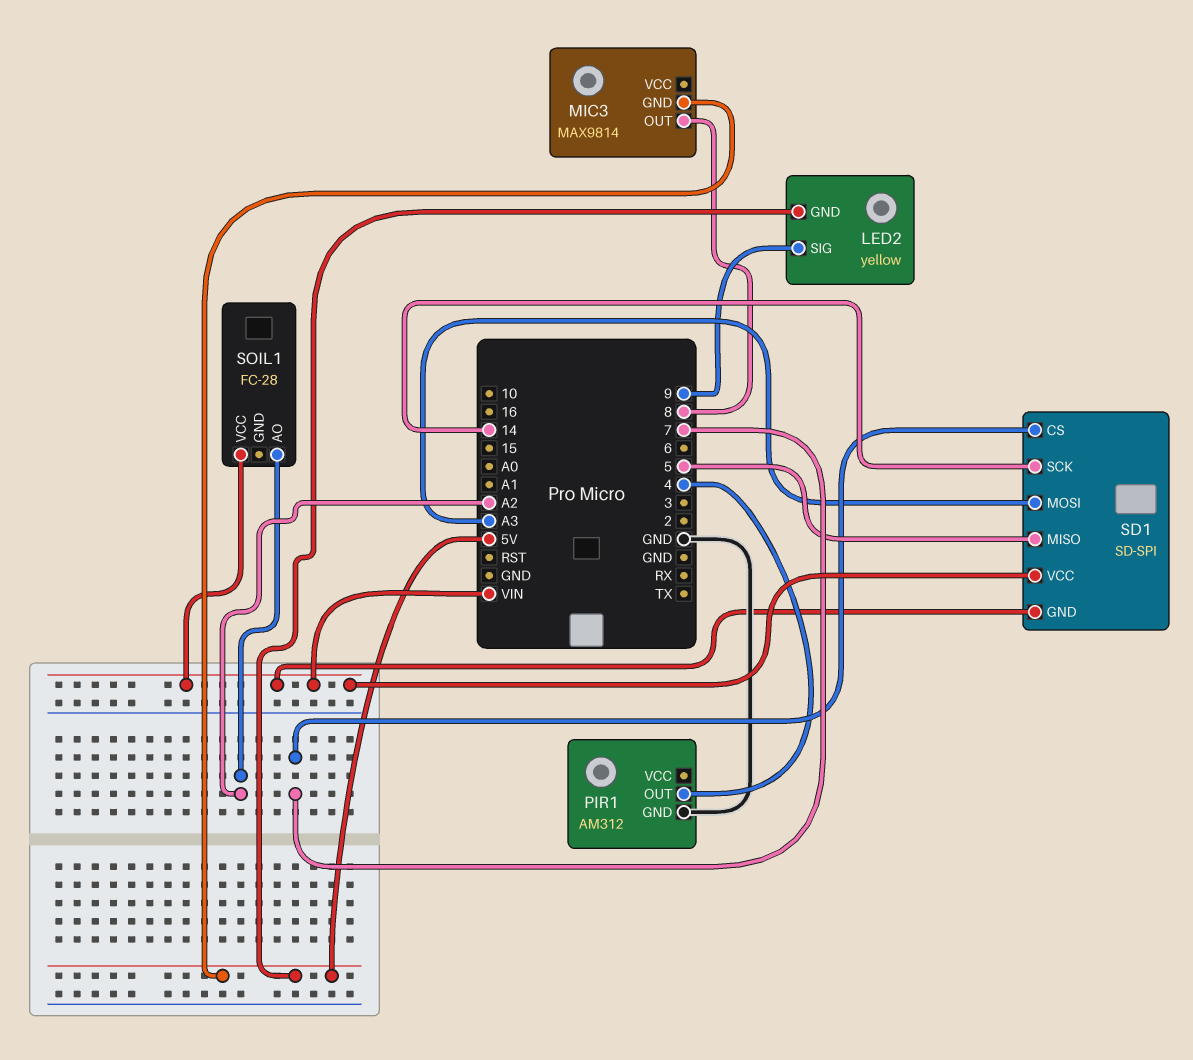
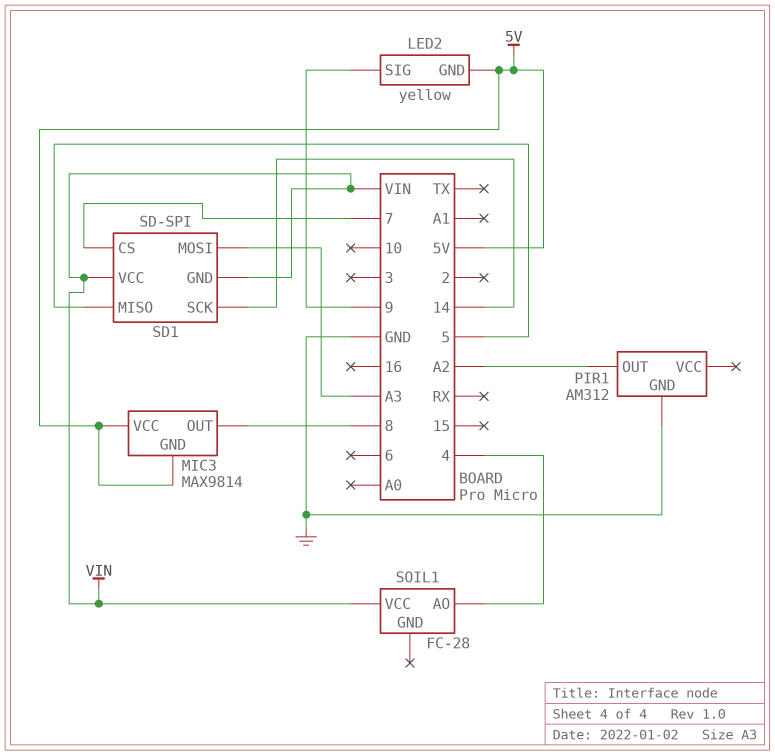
MIC3 pin VCC: none -> 5V
PIR1 pin OUT: 4 -> A2
SOIL1 pin AO: A2 -> 4

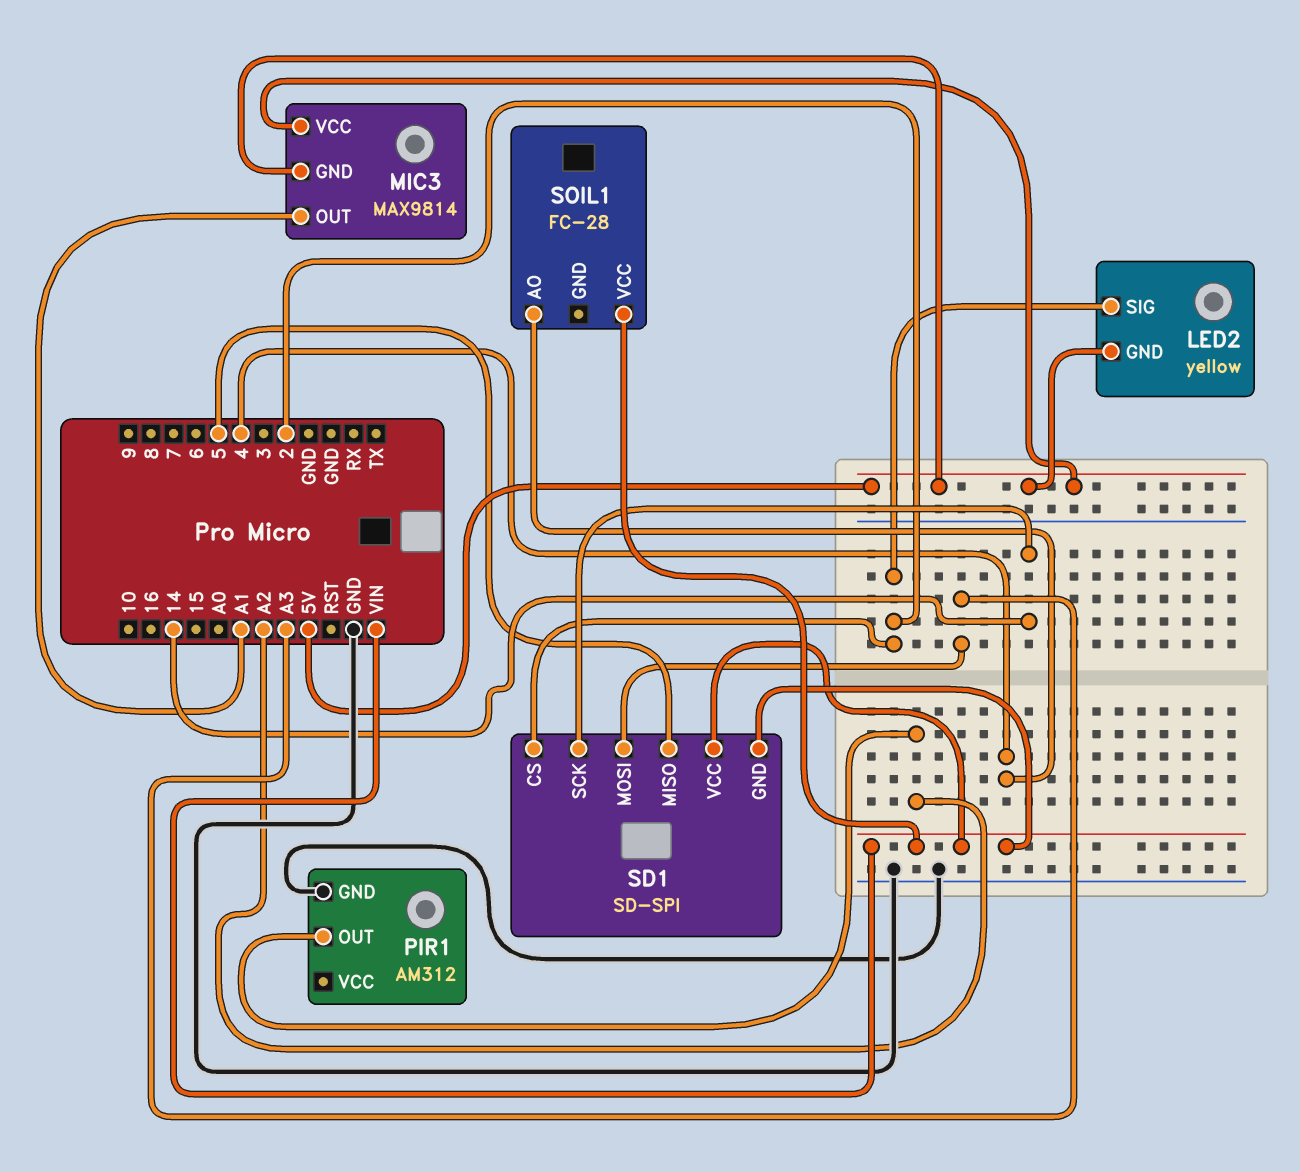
LED2 pin SIG: 9 -> 2
MIC3 pin OUT: 8 -> A1
SD1 pin CS: 7 -> 2

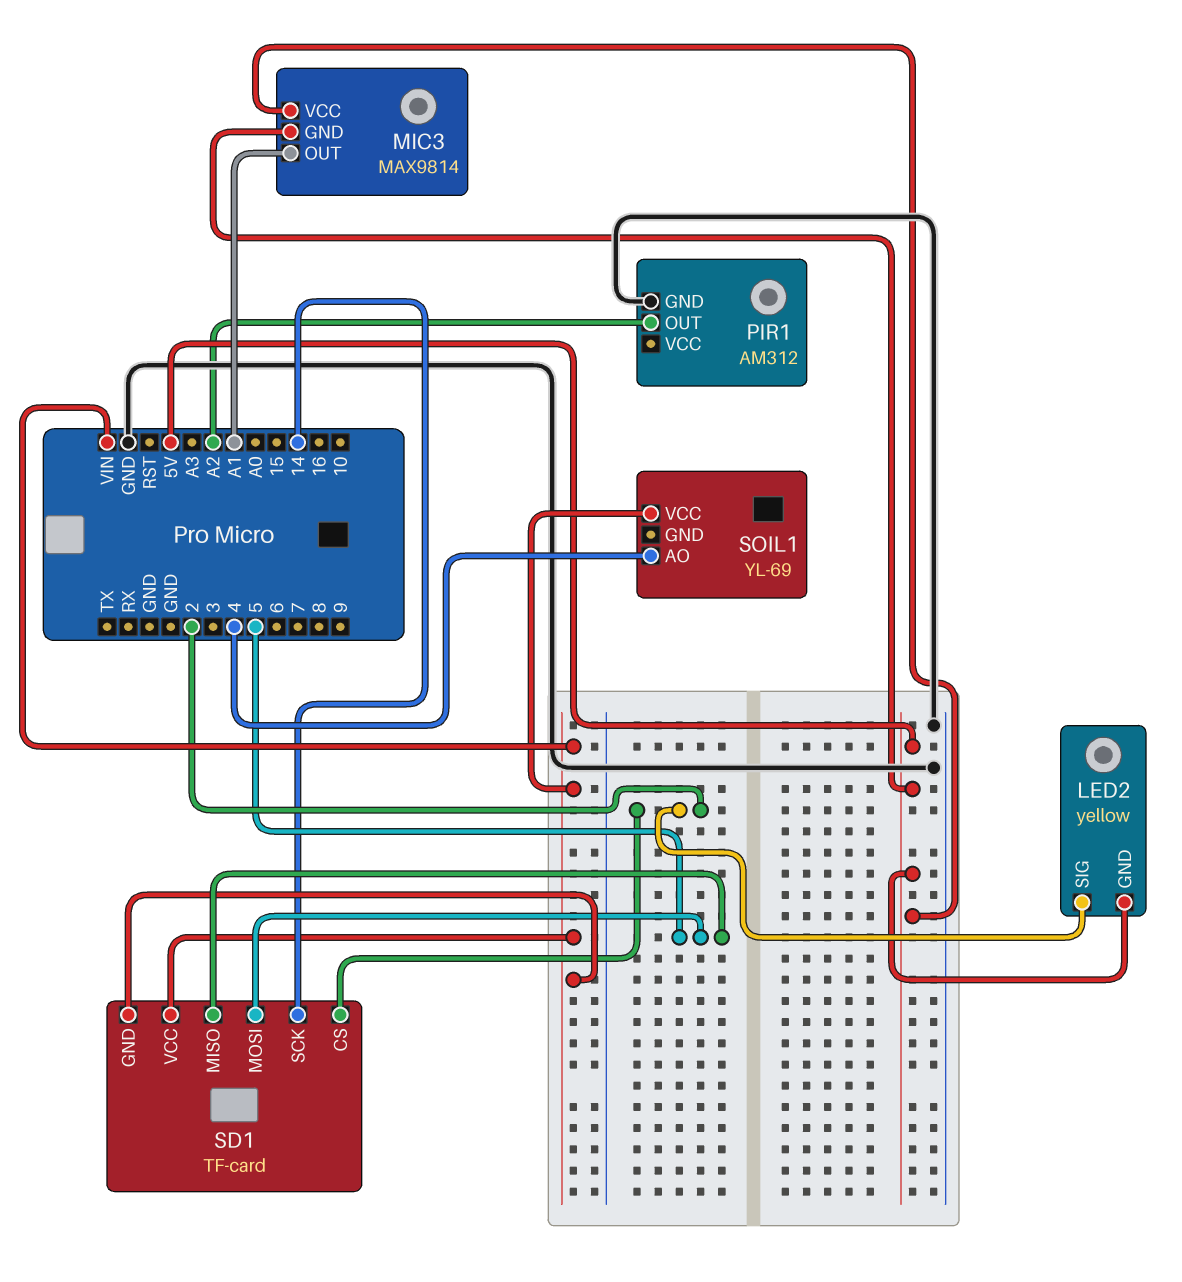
SD1: SD-SPI -> TF-card
SD1 pin MOSI: A3 -> 5
SOIL1: FC-28 -> YL-69

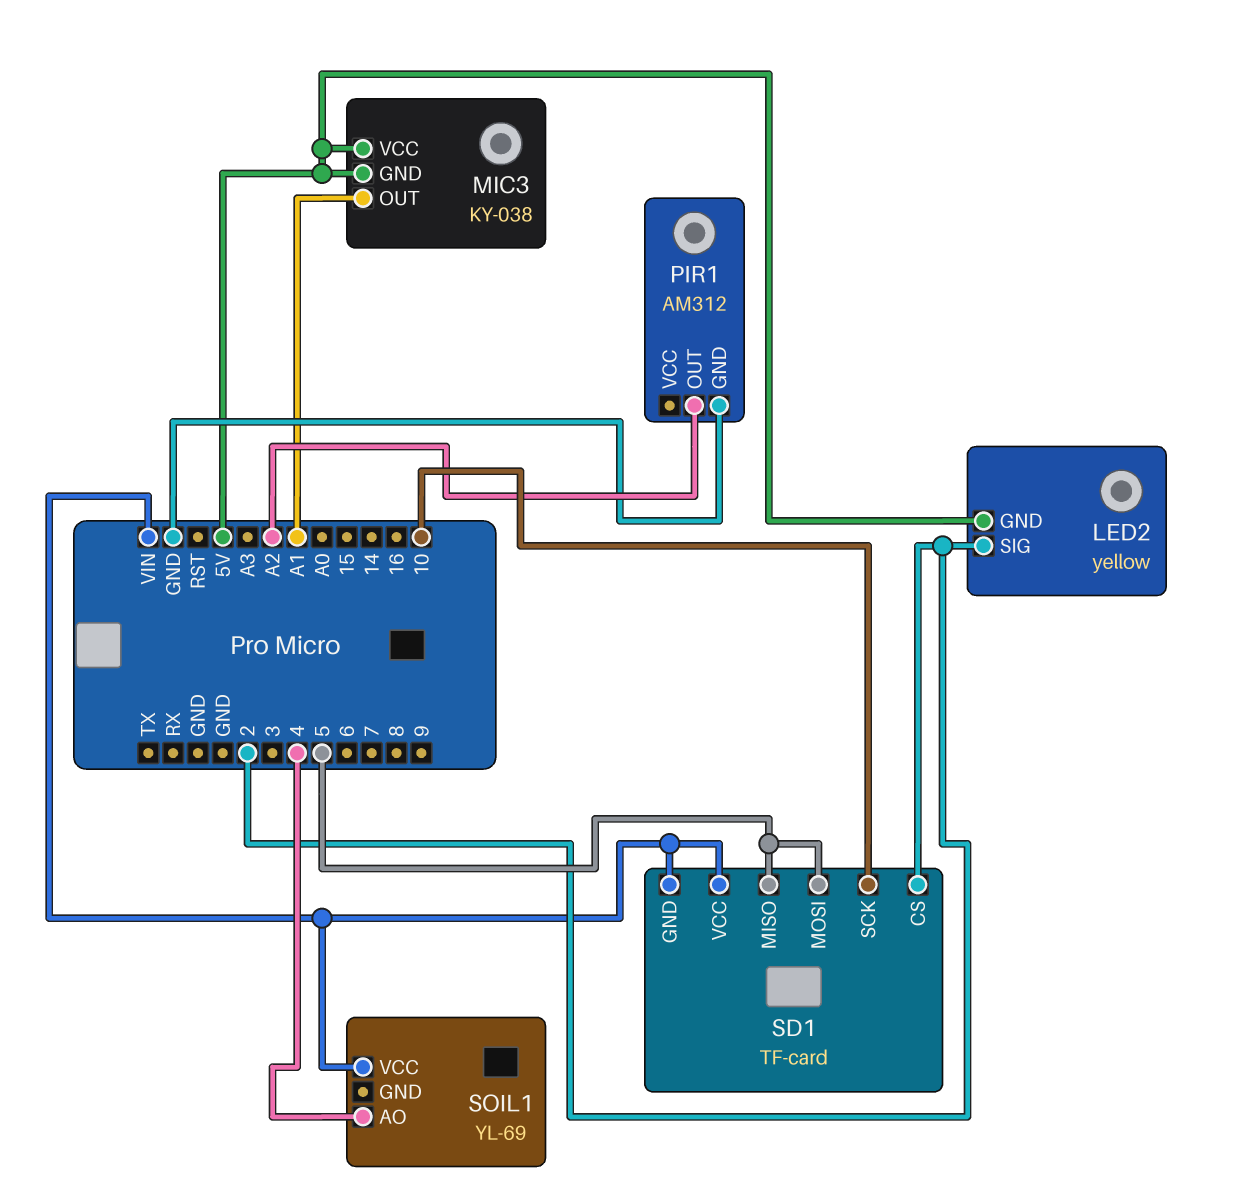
MIC3: MAX9814 -> KY-038
SD1 pin SCK: 14 -> 10

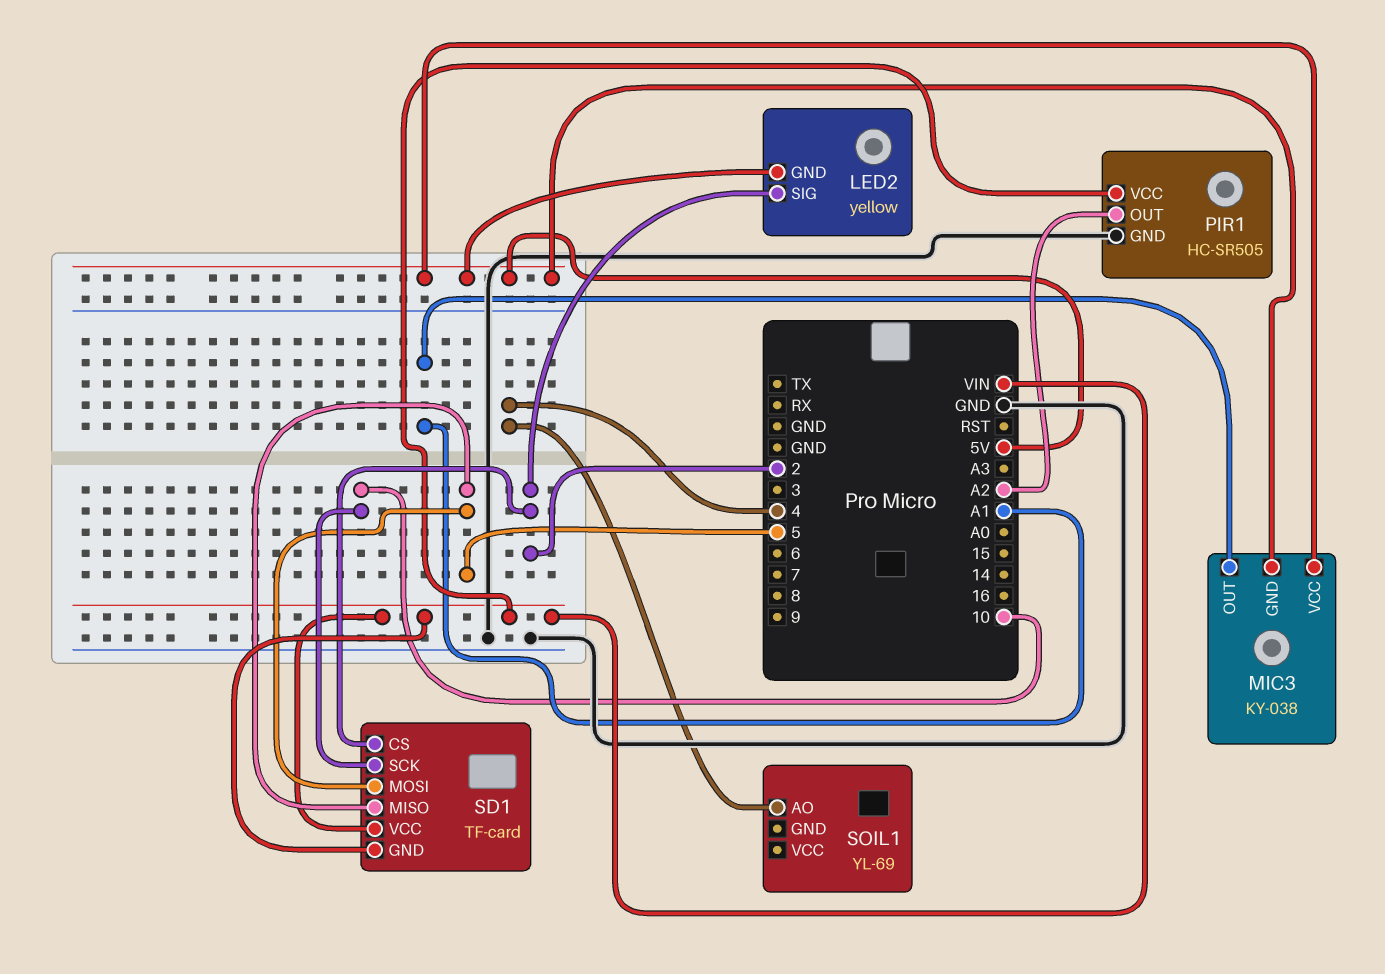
PIR1: AM312 -> HC-SR505
PIR1 pin VCC: none -> VIN
SOIL1 pin VCC: VIN -> none

